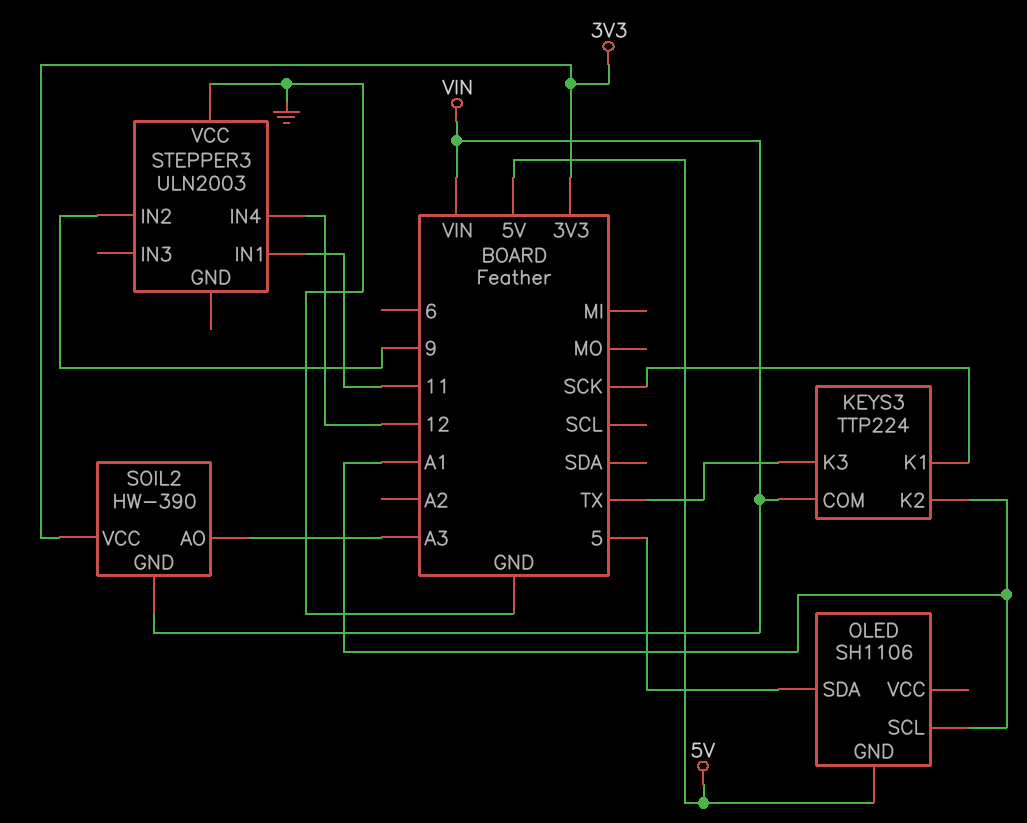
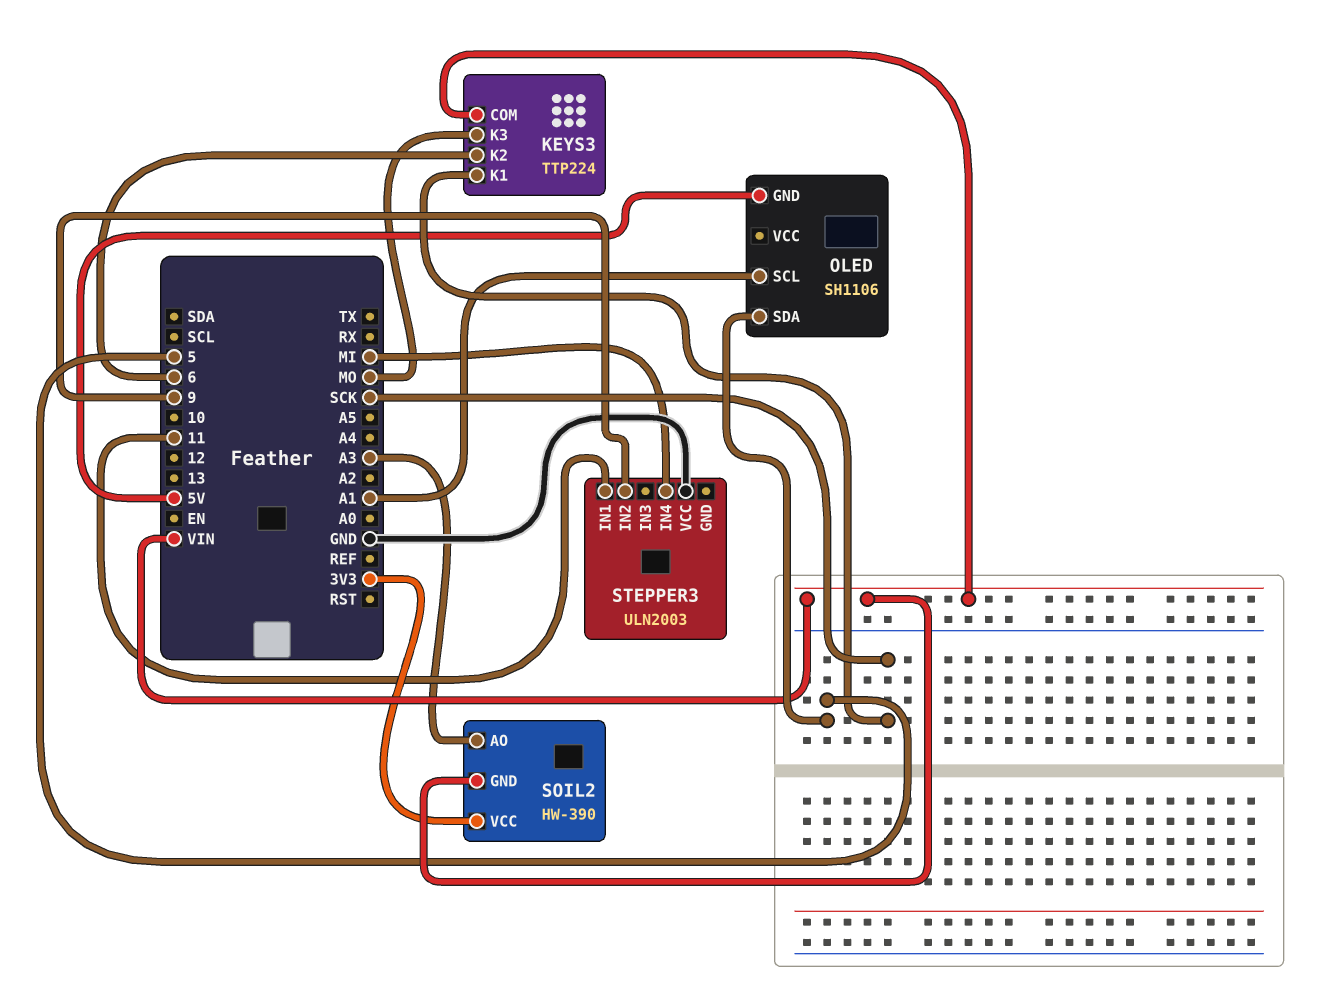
KEYS3 pin K2: A1 -> 6
KEYS3 pin K3: TX -> MO
STEPPER3 pin IN4: 12 -> MI

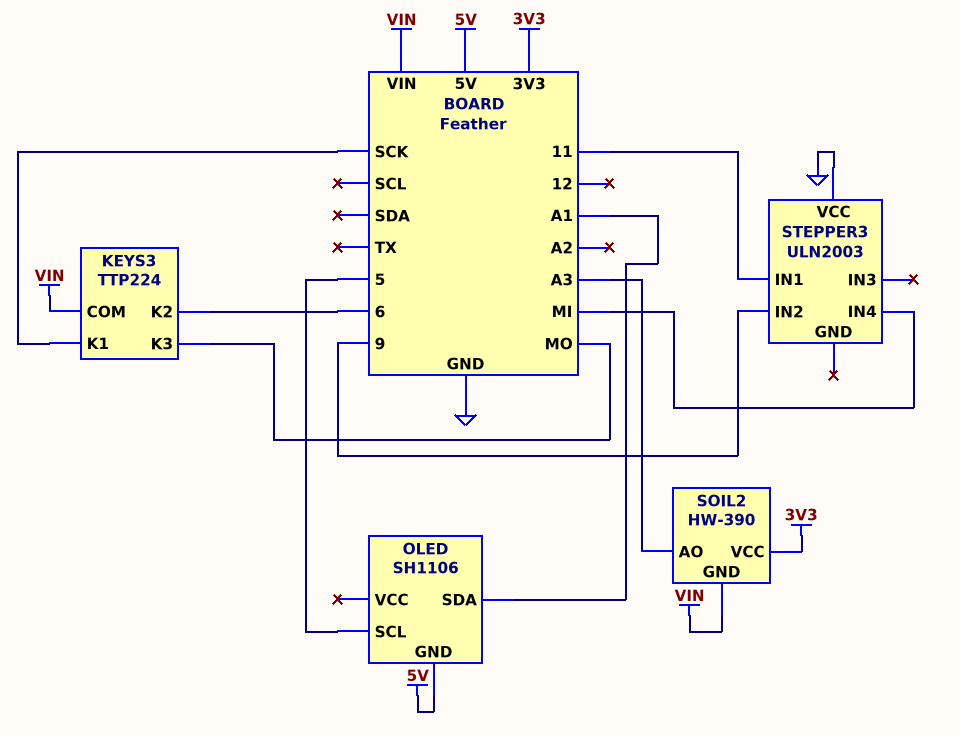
OLED pin SCL: A1 -> 5
OLED pin SDA: 5 -> A1

